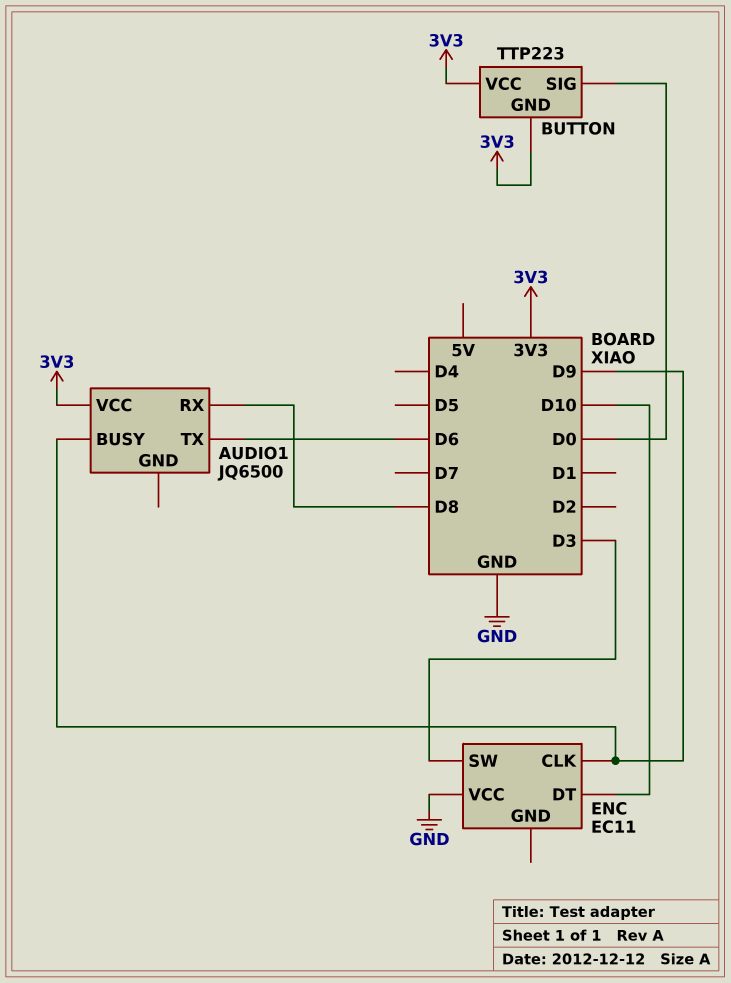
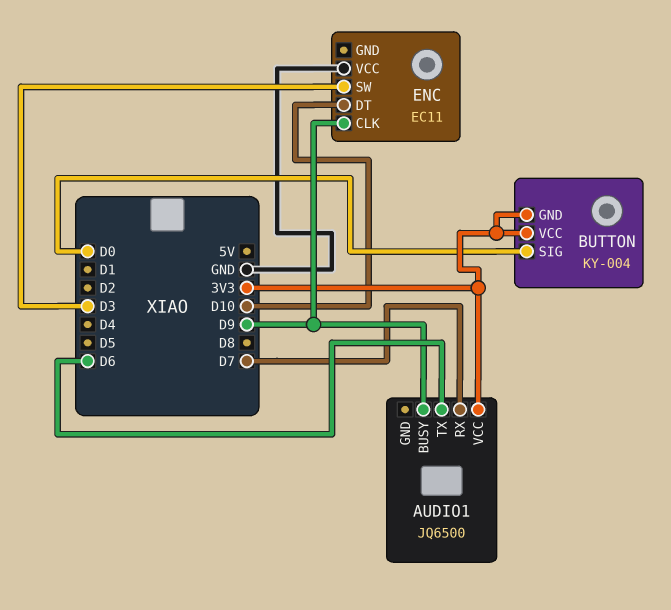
AUDIO1 pin RX: D8 -> D7
BUTTON: TTP223 -> KY-004

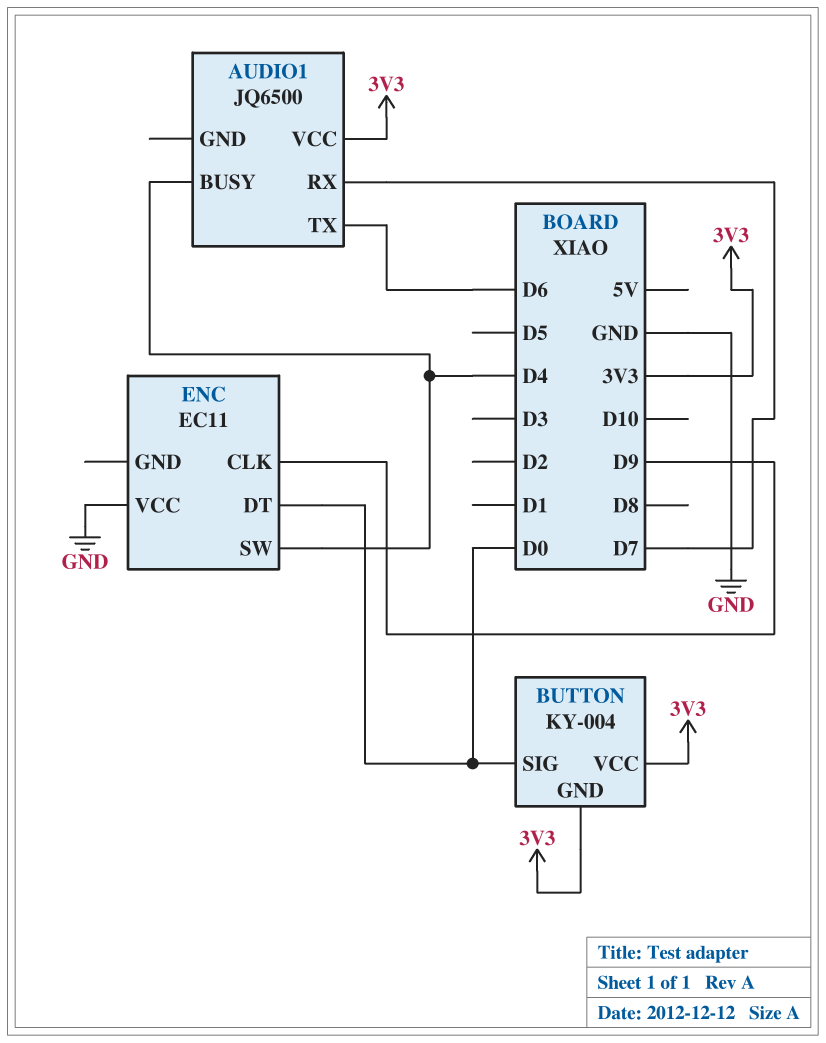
AUDIO1 pin BUSY: D9 -> D4
ENC pin DT: D10 -> D0
ENC pin SW: D3 -> D4

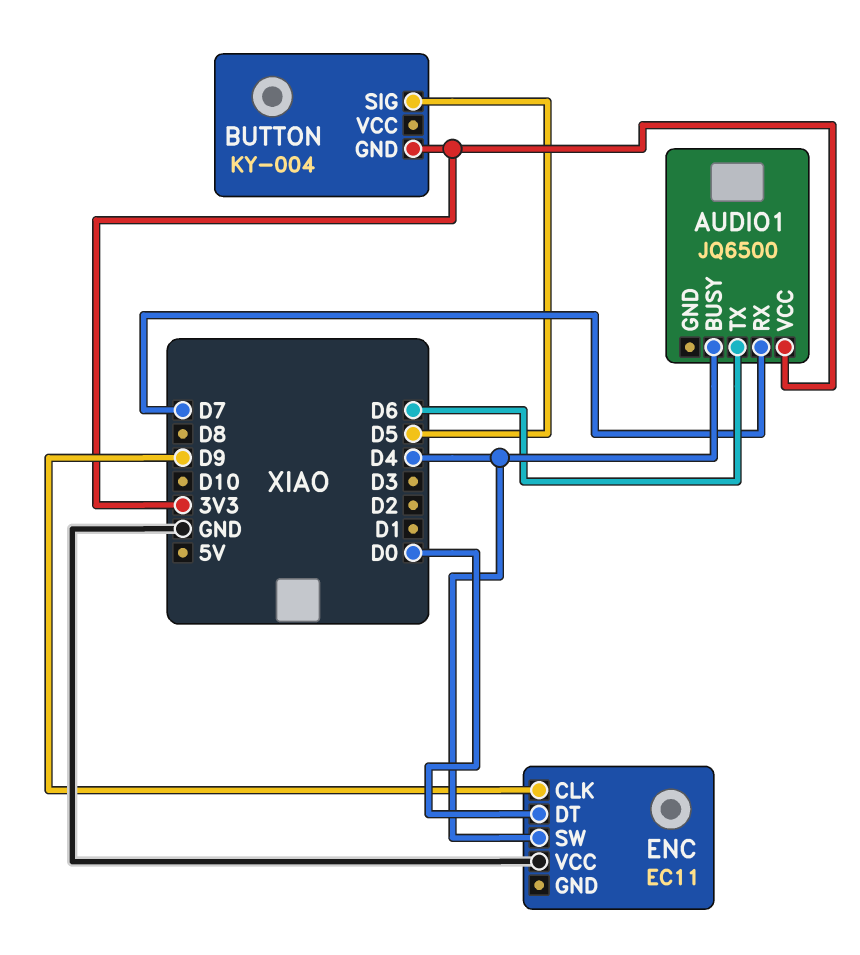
BUTTON pin SIG: D0 -> D5
BUTTON pin VCC: 3V3 -> none

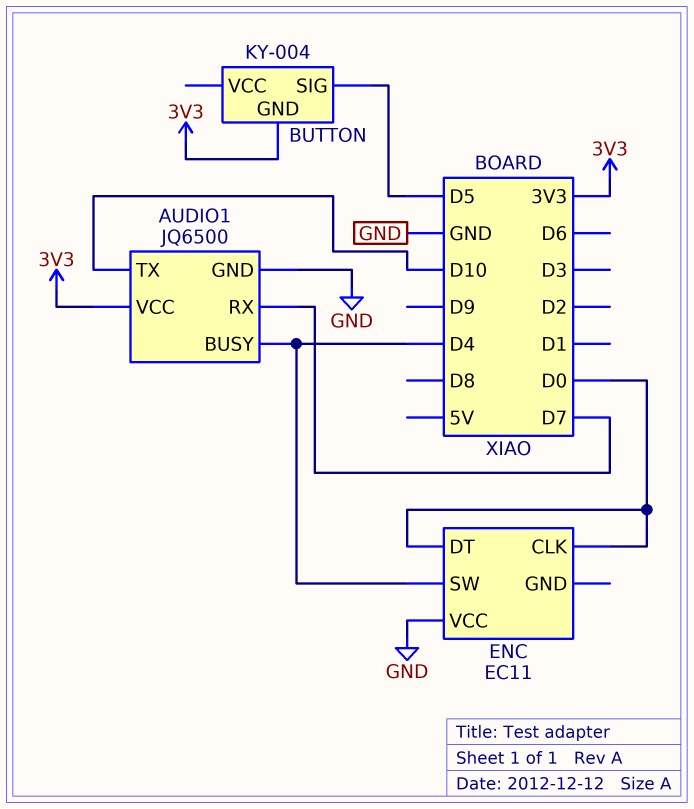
AUDIO1 pin GND: none -> GND
AUDIO1 pin TX: D6 -> D10
ENC pin CLK: D9 -> D0

